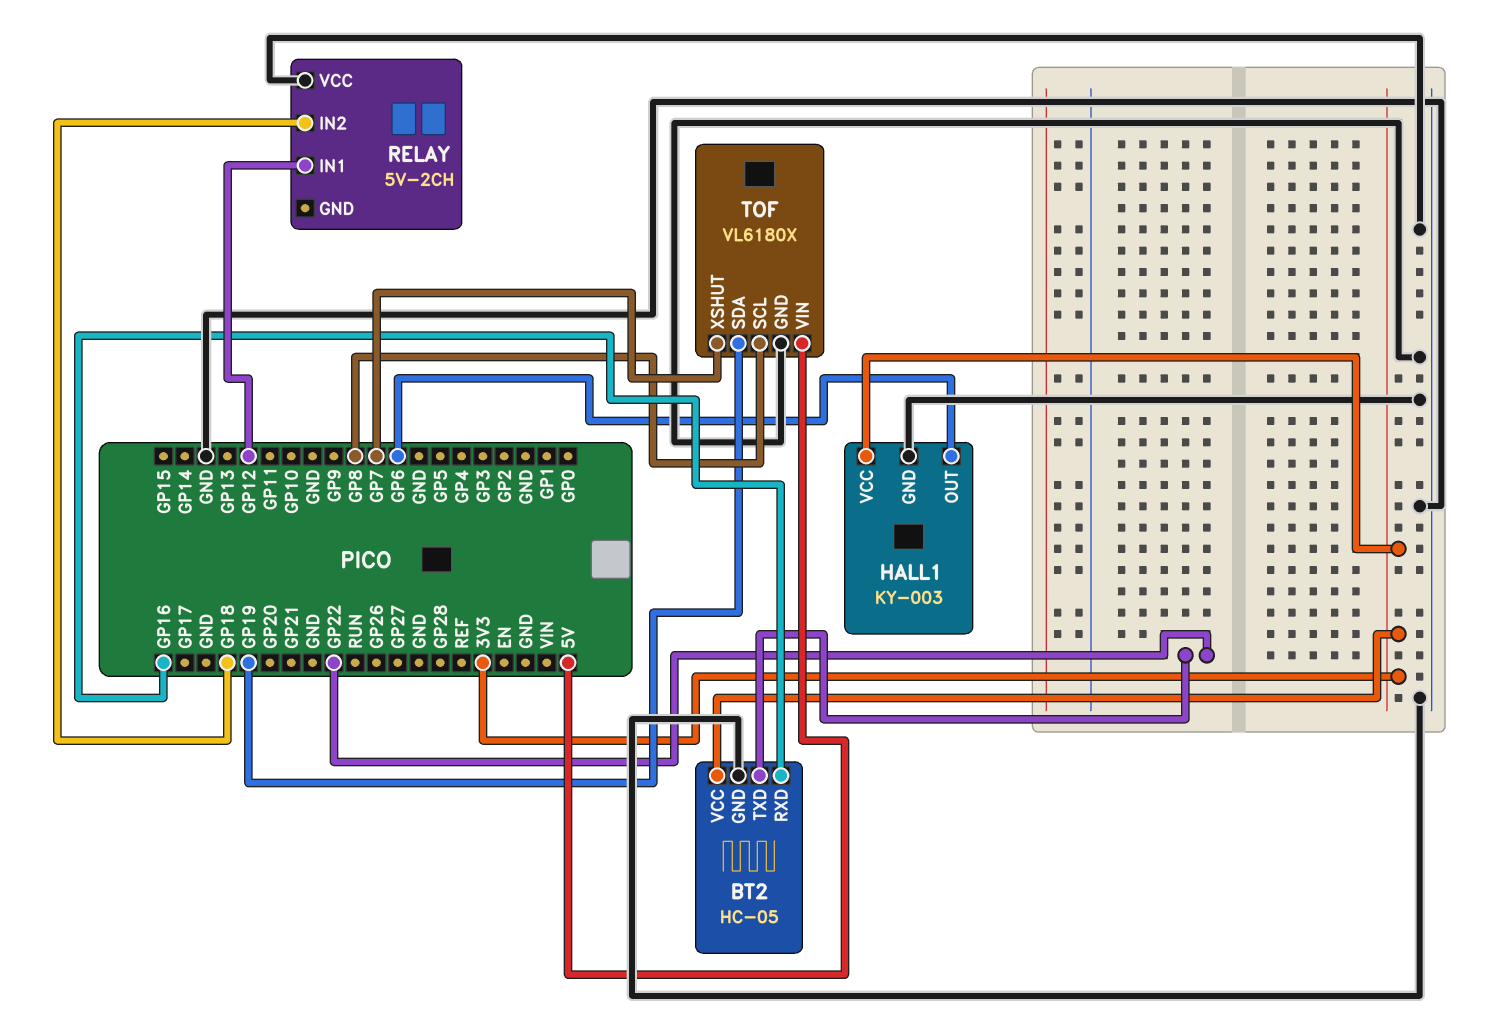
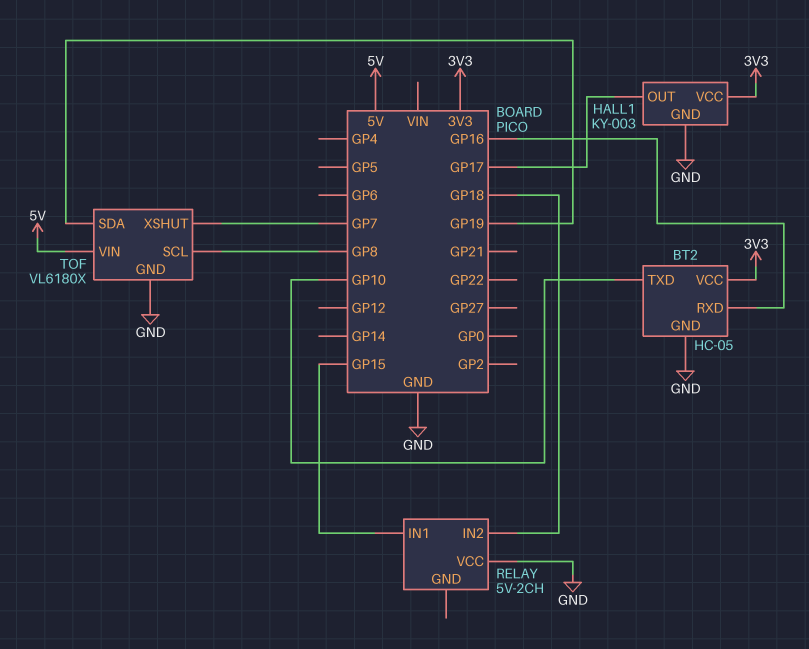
BT2 pin TXD: GP22 -> GP10
HALL1 pin OUT: GP6 -> GP17
RELAY pin IN1: GP12 -> GP15

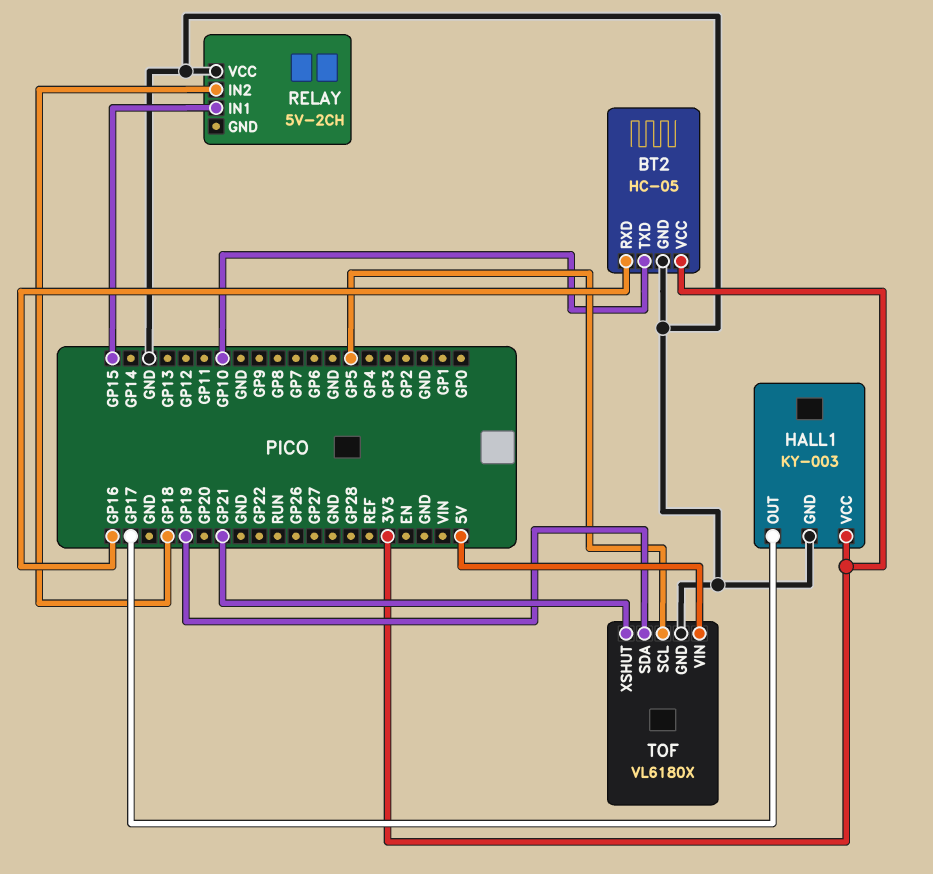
TOF pin SCL: GP8 -> GP5
TOF pin XSHUT: GP7 -> GP21

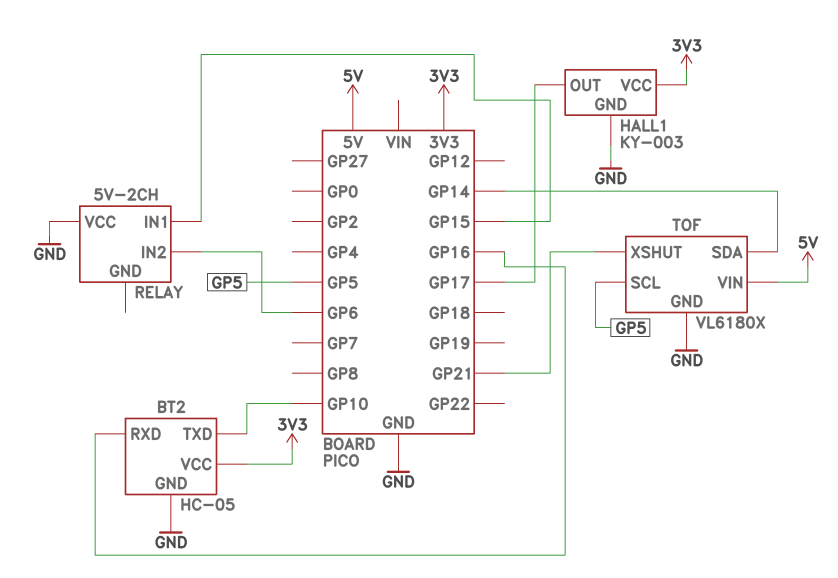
RELAY pin IN2: GP18 -> GP6
TOF pin SDA: GP19 -> GP14

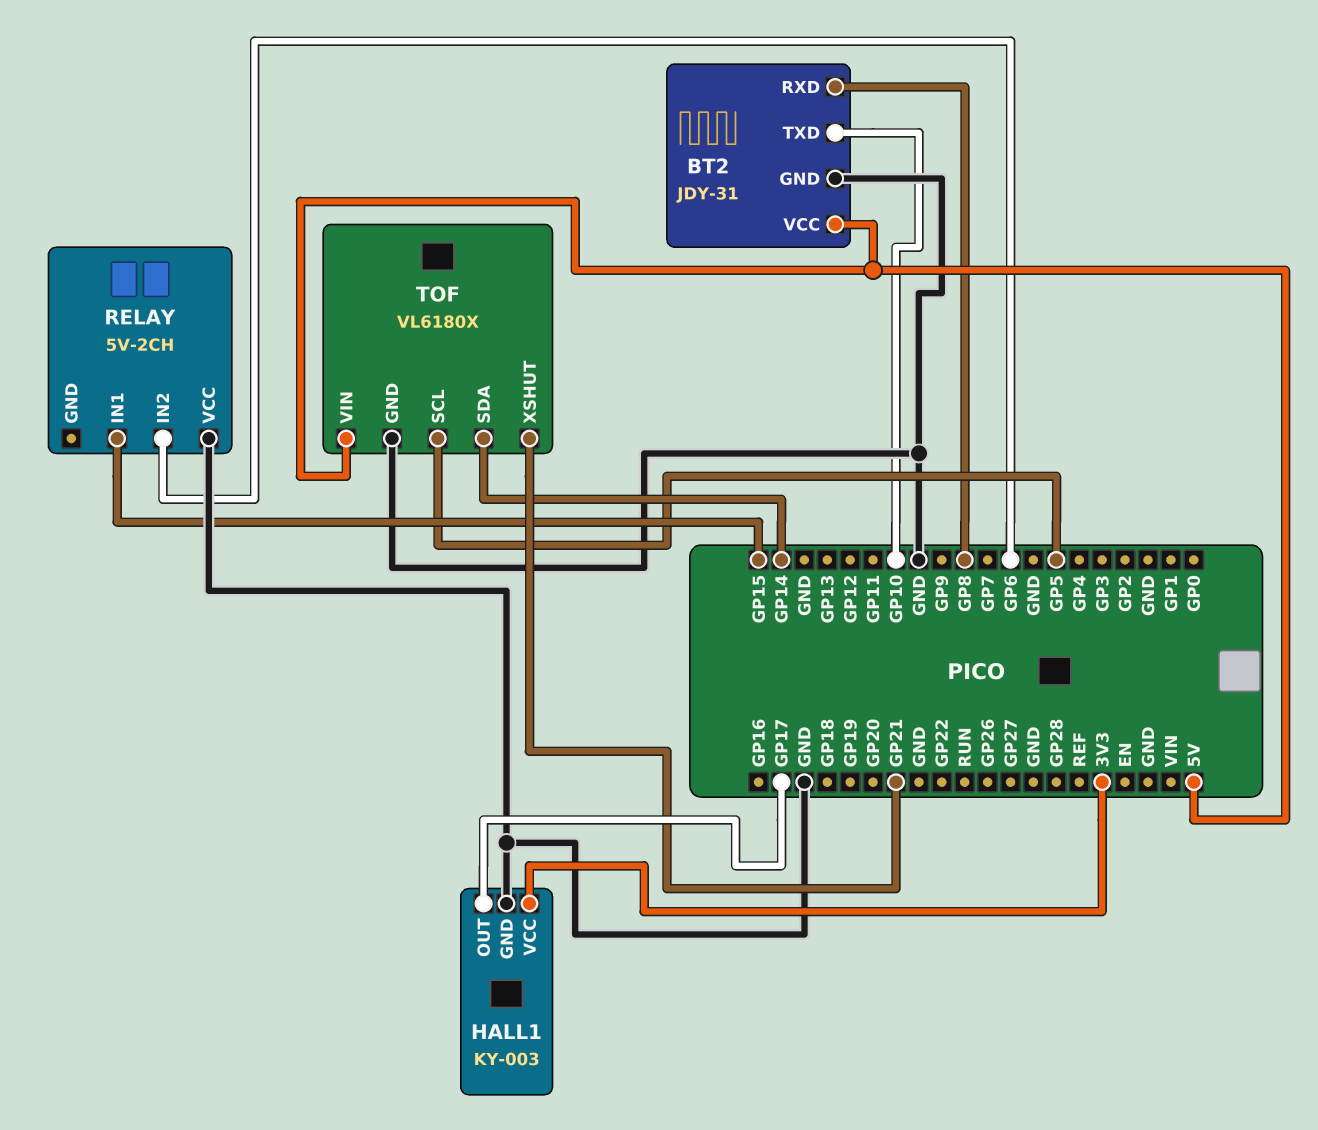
BT2: HC-05 -> JDY-31
BT2 pin RXD: GP16 -> GP8
BT2 pin VCC: 3V3 -> 5V

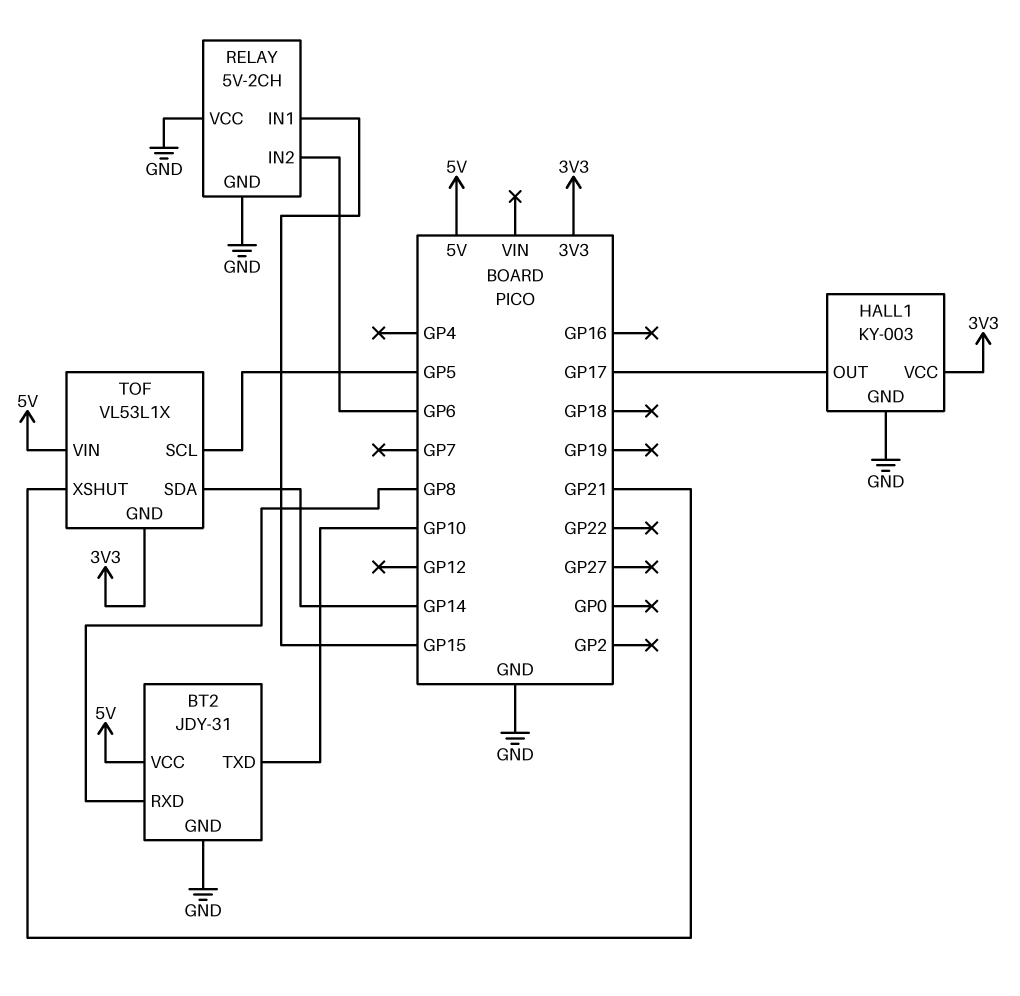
RELAY pin GND: none -> GND
TOF: VL6180X -> VL53L1X
TOF pin GND: GND -> 3V3

